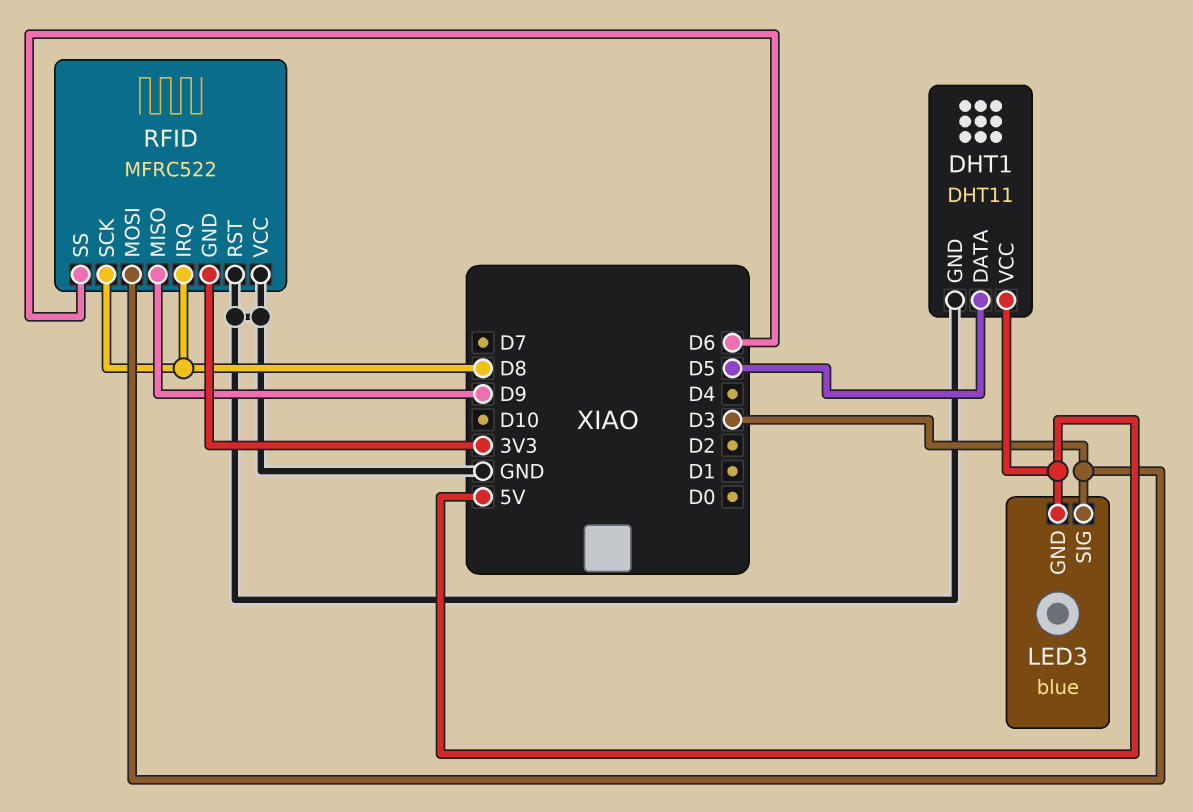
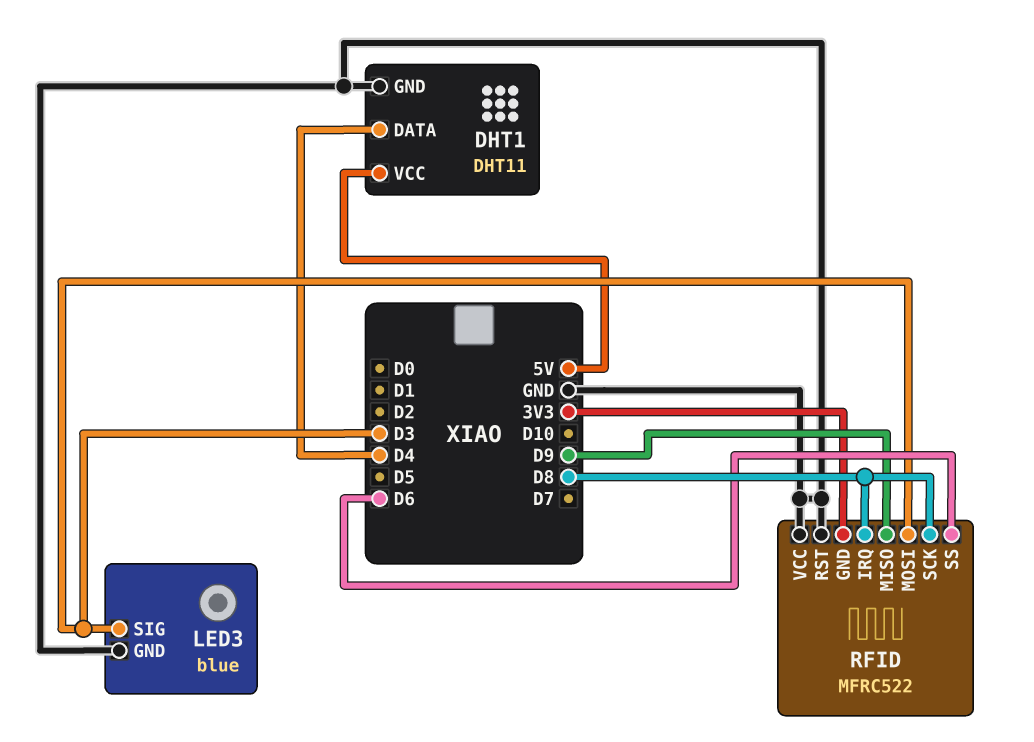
DHT1 pin DATA: D5 -> D4
LED3 pin GND: 5V -> GND

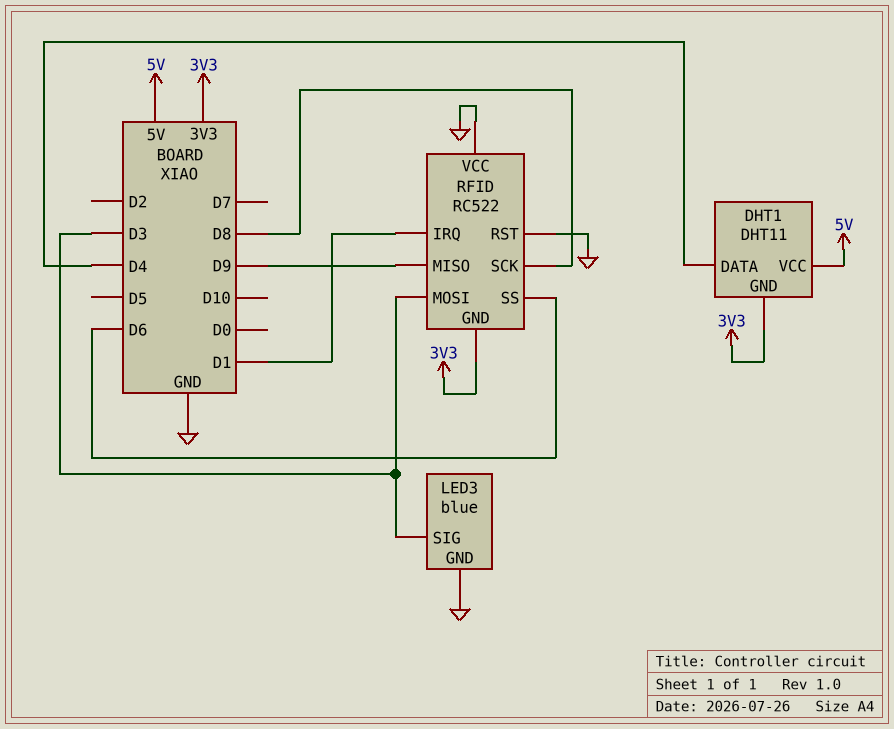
DHT1 pin GND: GND -> 3V3
RFID: MFRC522 -> RC522
RFID pin IRQ: D8 -> D1

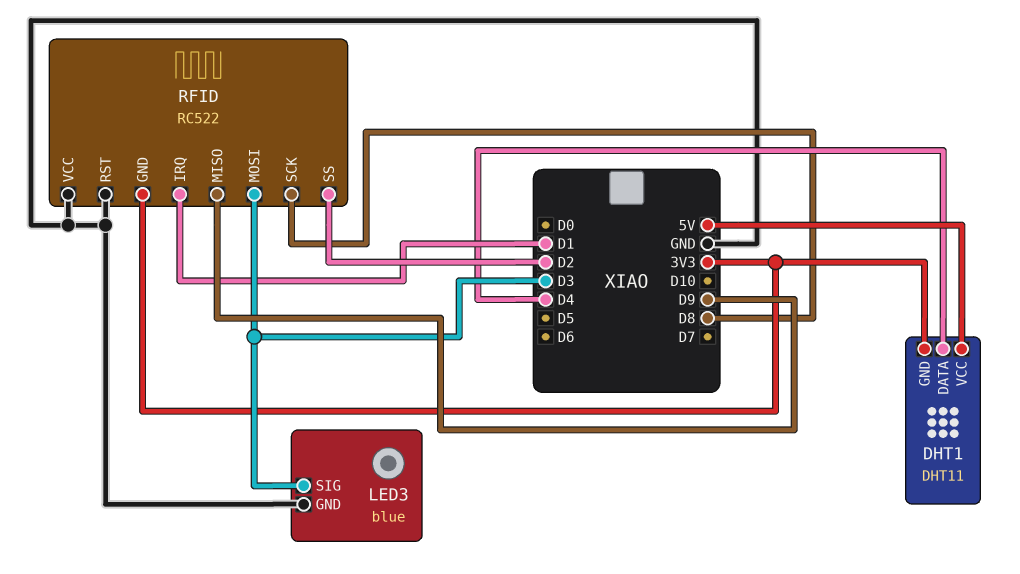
RFID pin SS: D6 -> D2

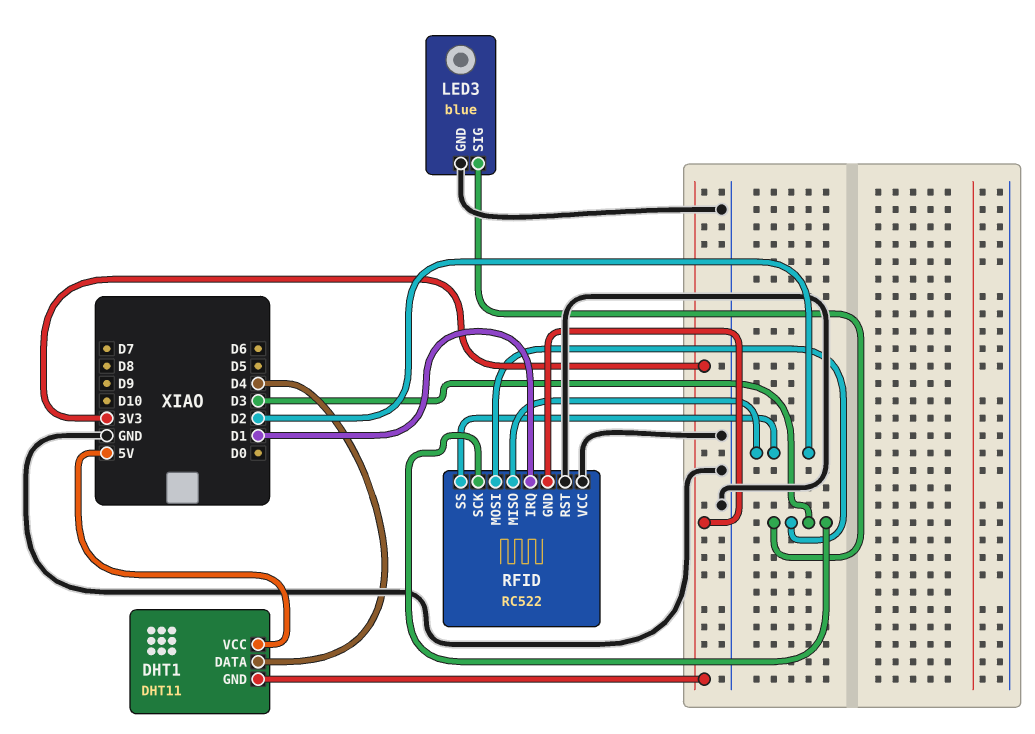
RFID pin MISO: D9 -> D2
RFID pin SCK: D8 -> D3

